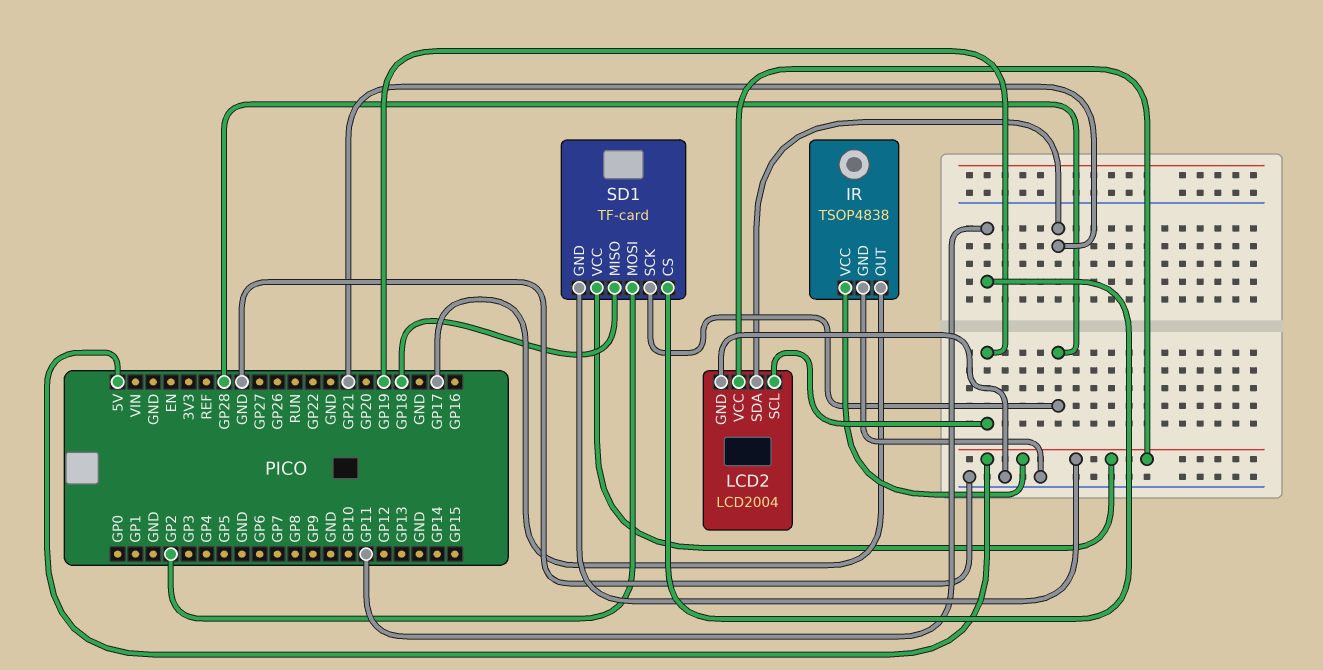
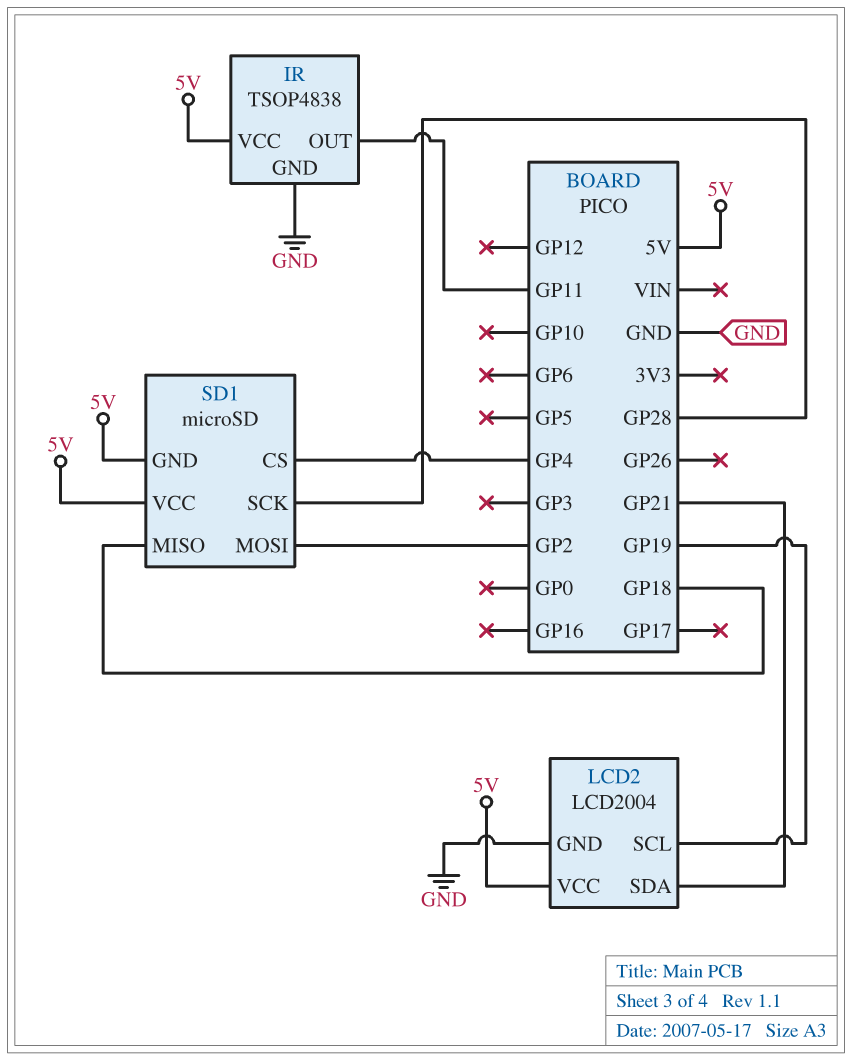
IR pin OUT: GP17 -> GP11
SD1: TF-card -> microSD
SD1 pin CS: GP11 -> GP4

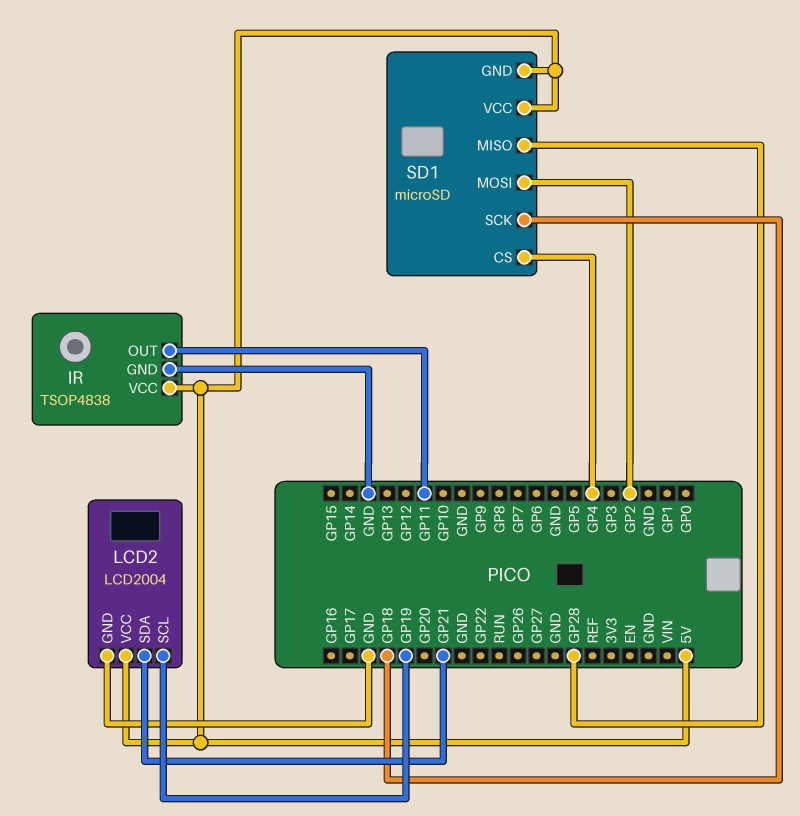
SD1 pin MISO: GP18 -> GP28
SD1 pin SCK: GP28 -> GP18

